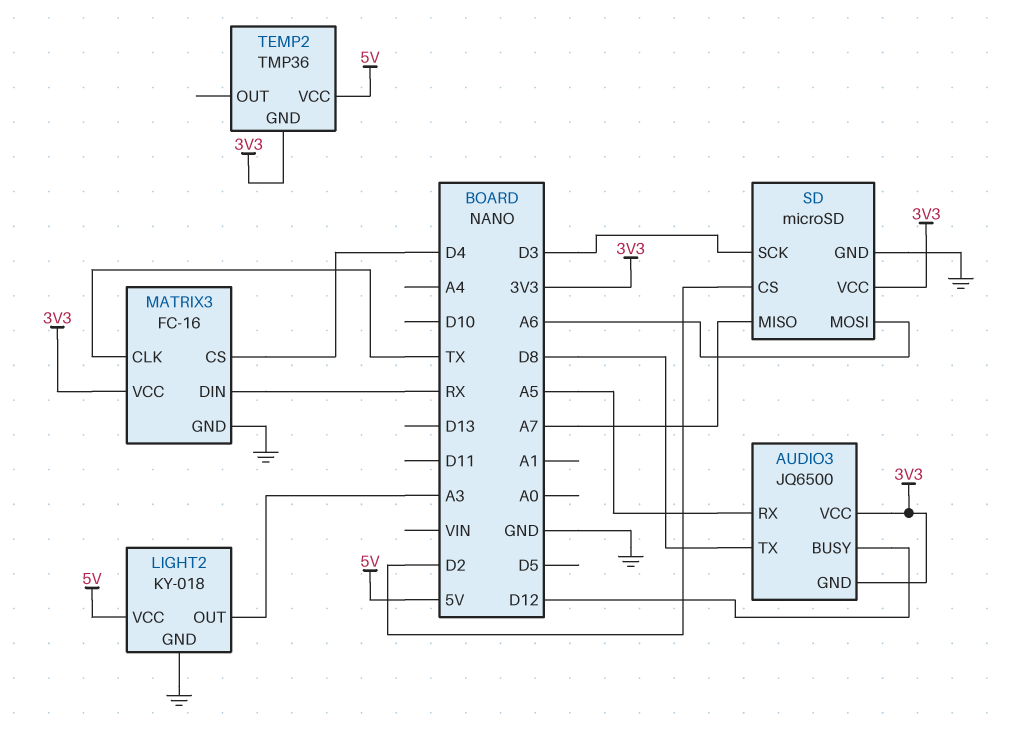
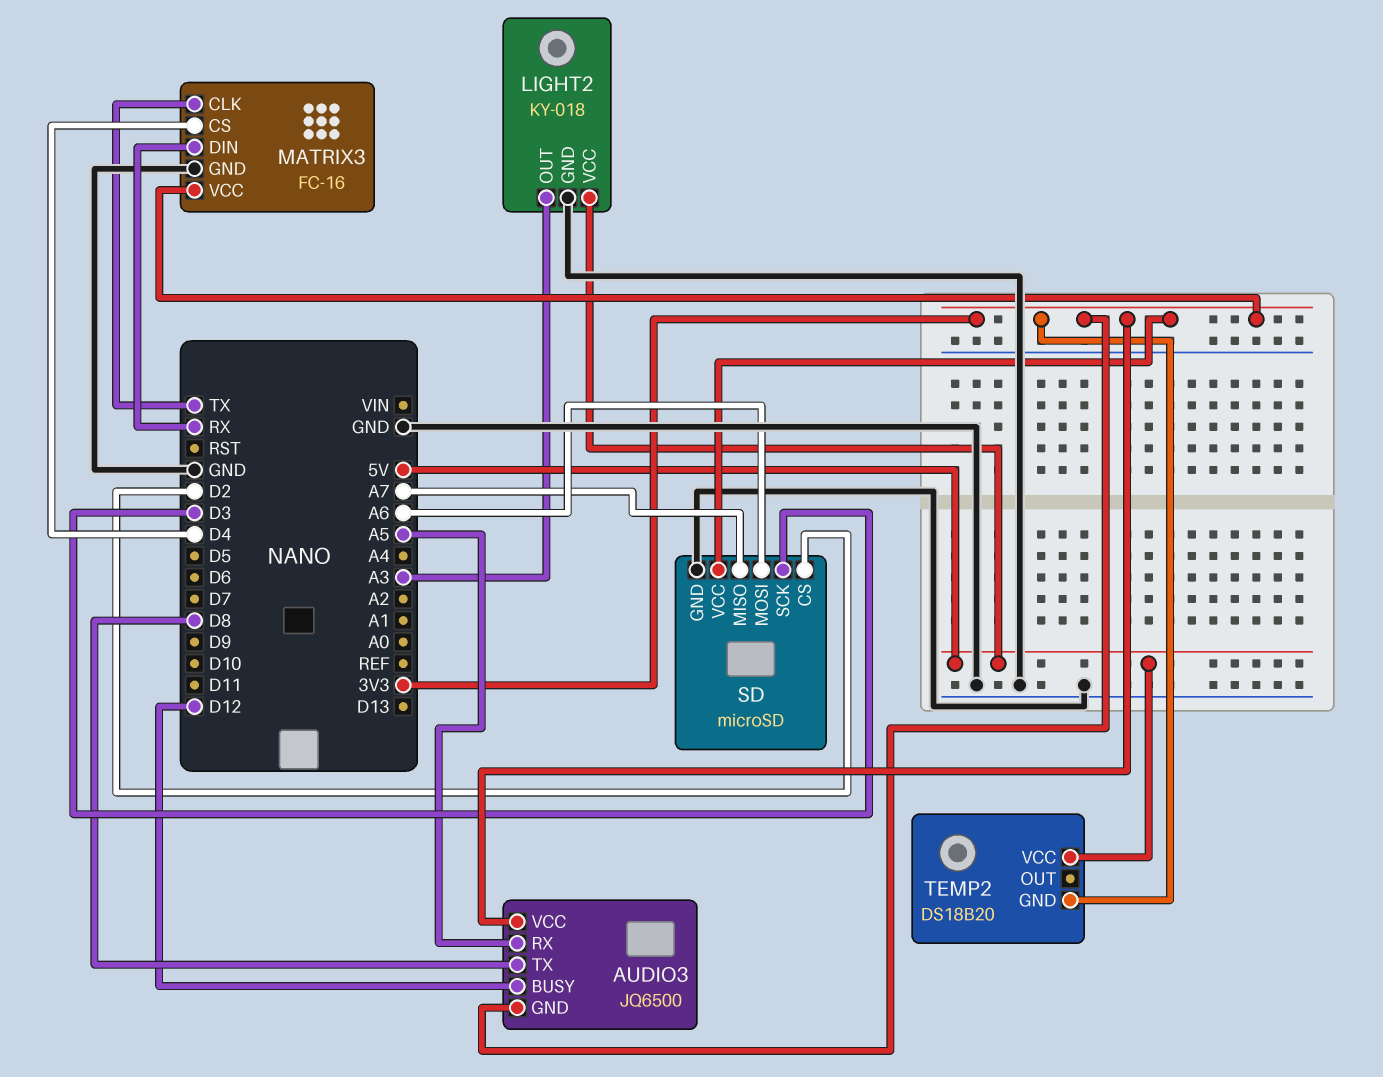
TEMP2: TMP36 -> DS18B20

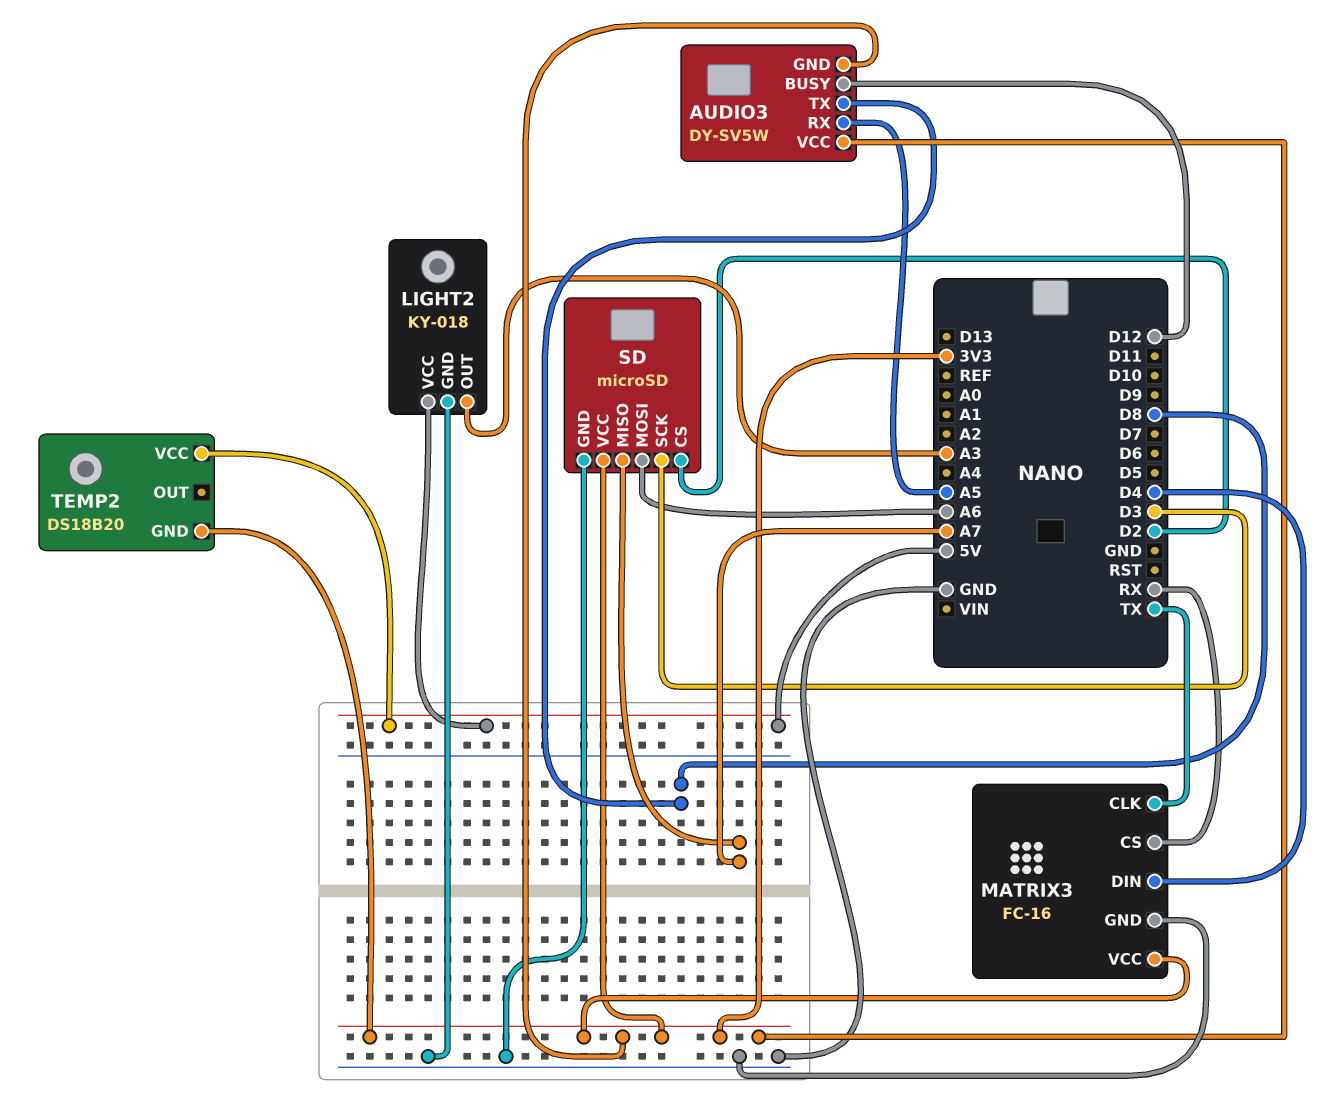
AUDIO3: JQ6500 -> DY-SV5W
MATRIX3 pin CS: D4 -> RX
MATRIX3 pin DIN: RX -> D4

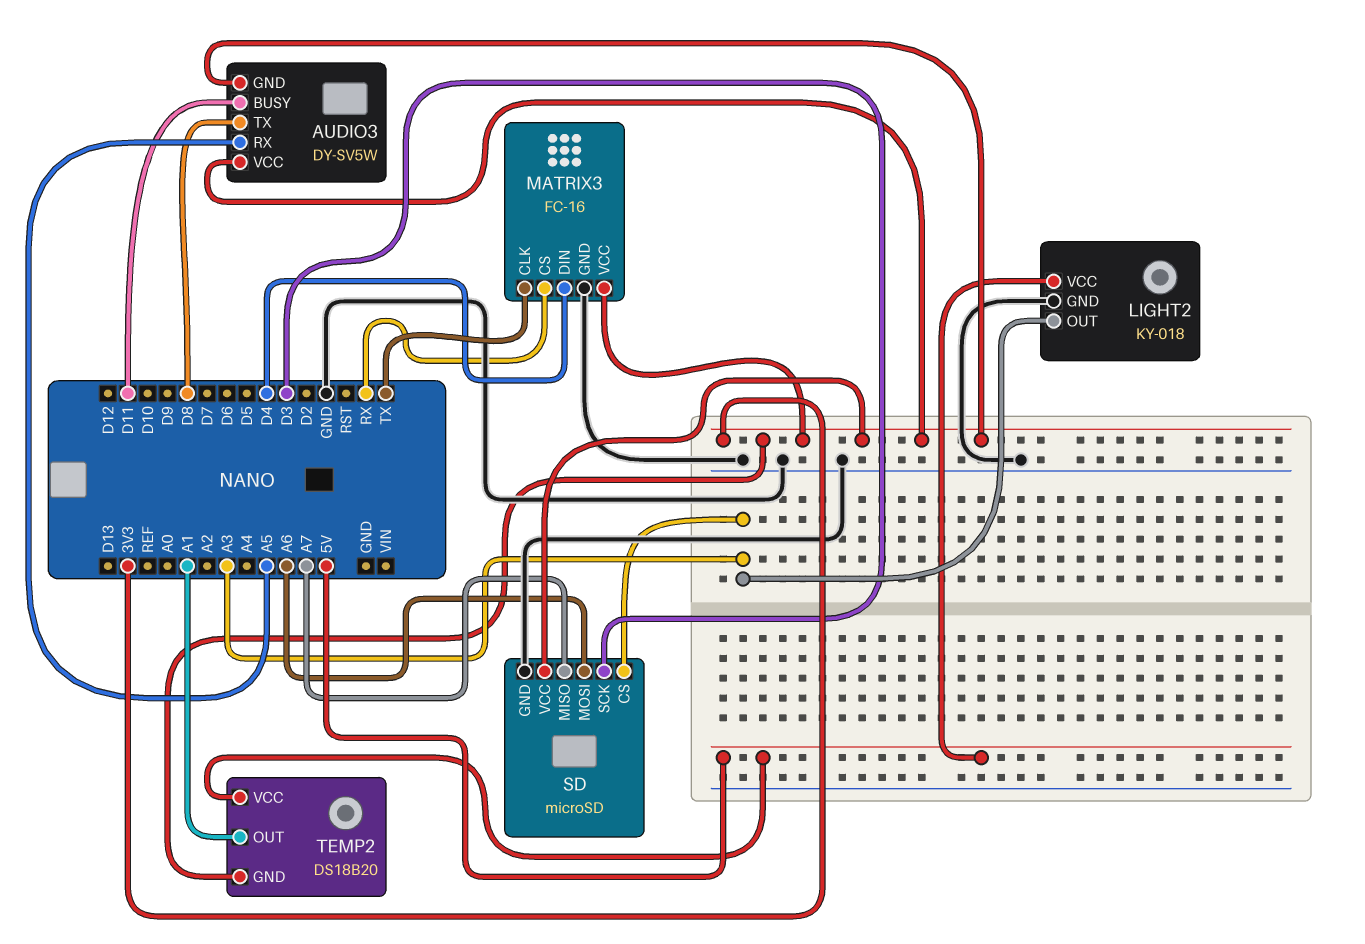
AUDIO3 pin BUSY: D12 -> D11
SD pin CS: D2 -> A3
TEMP2 pin OUT: none -> A1

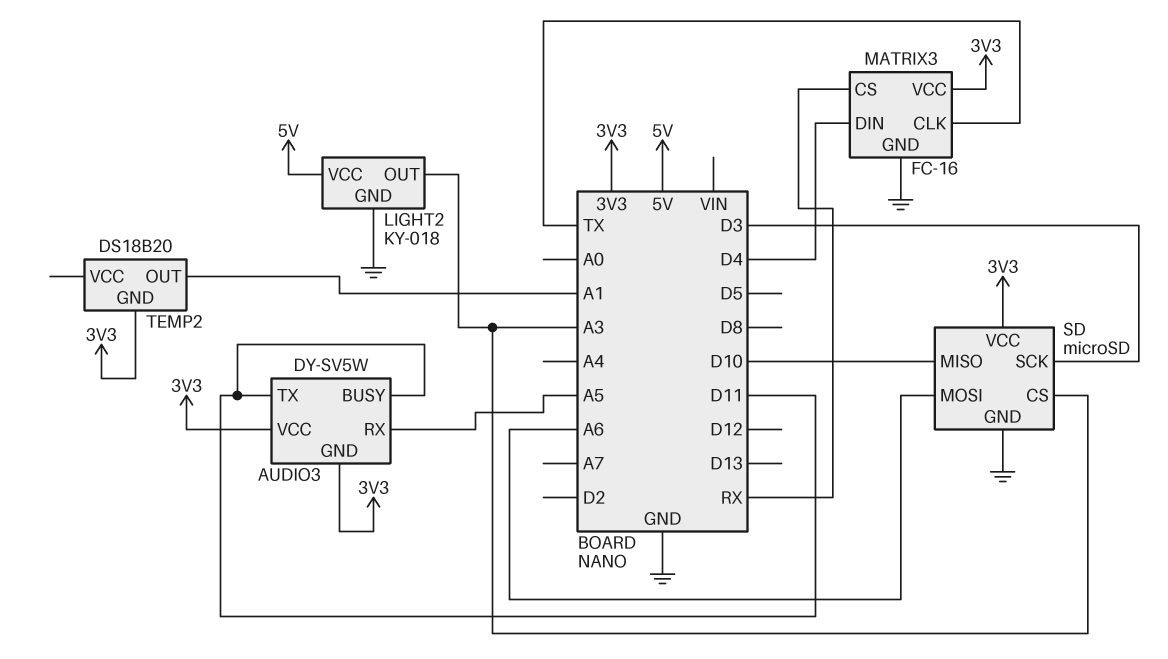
AUDIO3 pin TX: D8 -> D11
SD pin MISO: A7 -> D10
TEMP2 pin VCC: 5V -> none

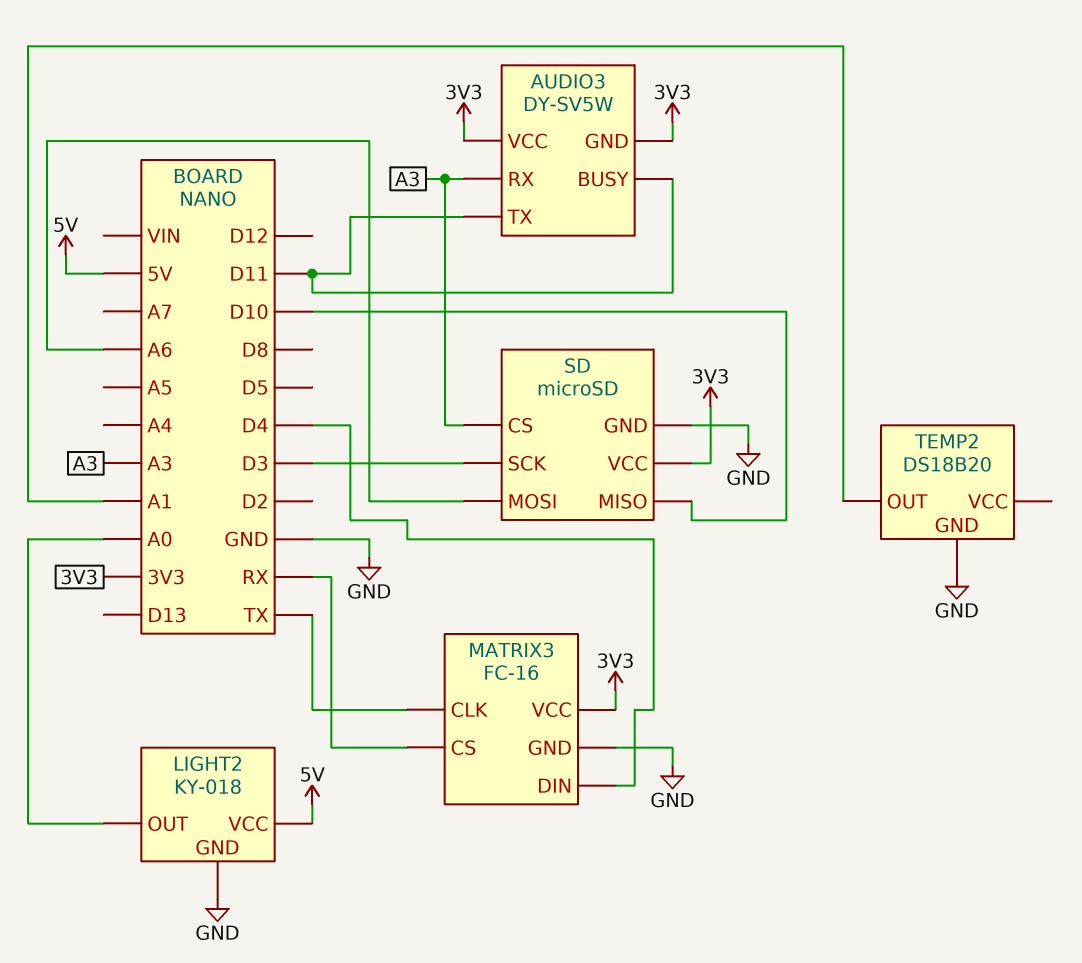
AUDIO3 pin RX: A5 -> A3
LIGHT2 pin OUT: A3 -> A0
TEMP2 pin GND: 3V3 -> GND

